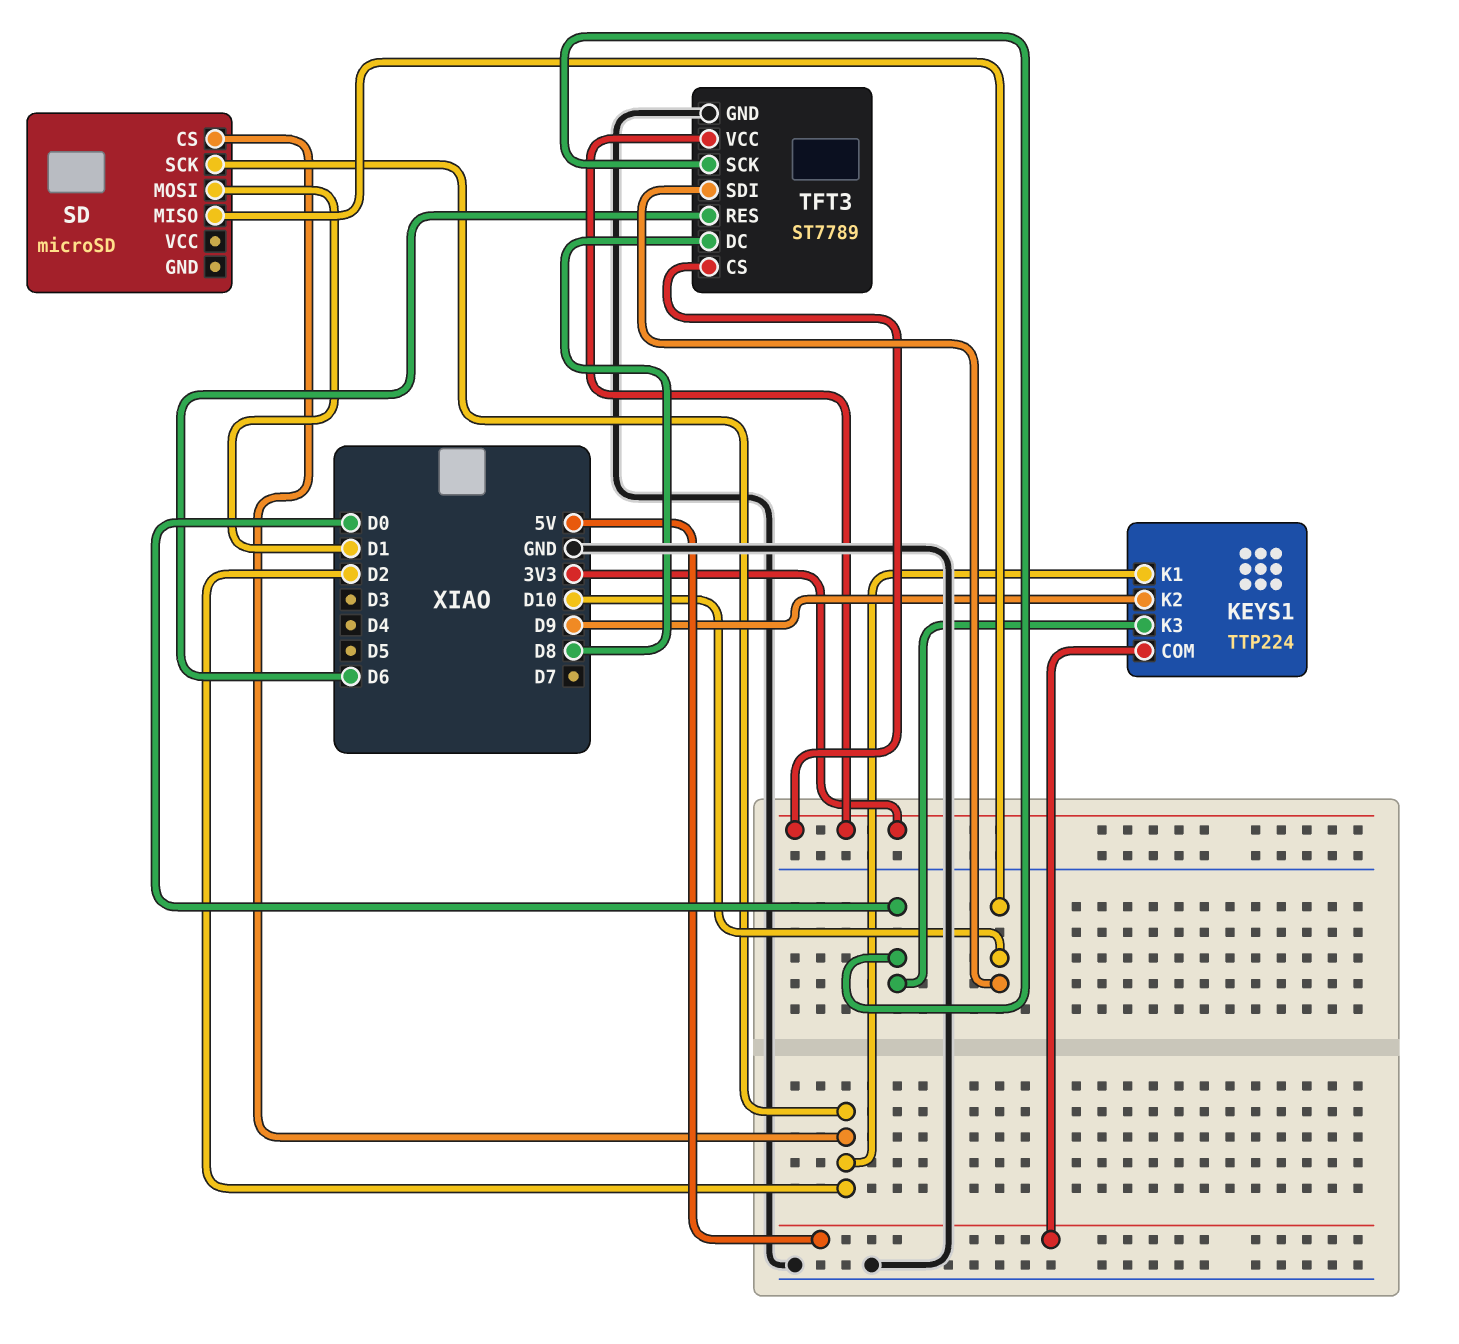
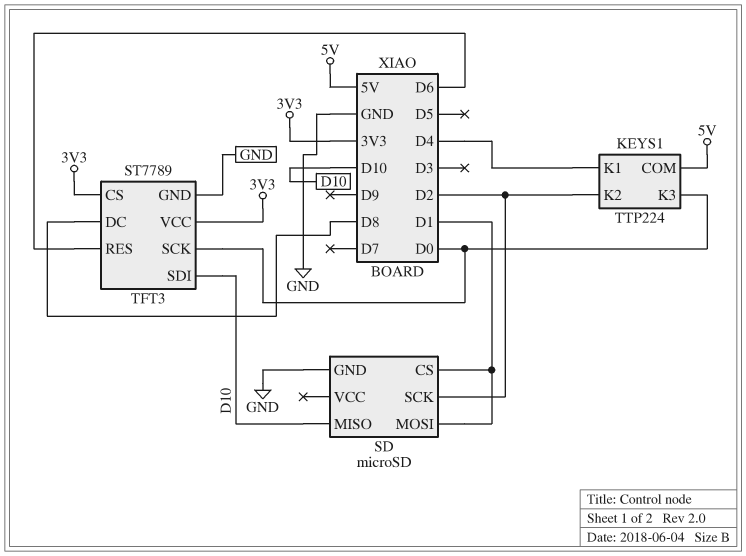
KEYS1 pin K1: D2 -> D4
KEYS1 pin K2: D9 -> D2
SD pin CS: D2 -> D1
SD pin GND: none -> GND

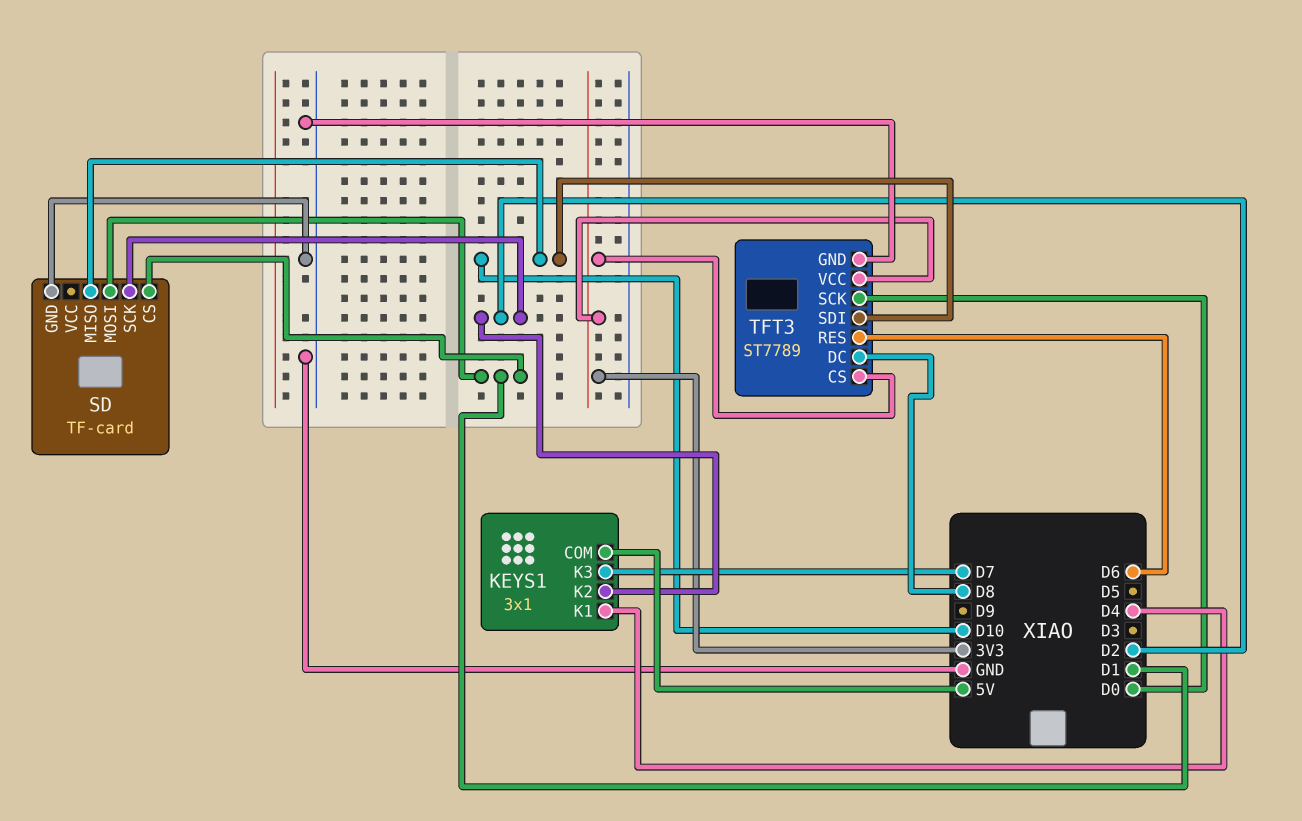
KEYS1: TTP224 -> 3x1
KEYS1 pin K3: D0 -> D7
SD: microSD -> TF-card

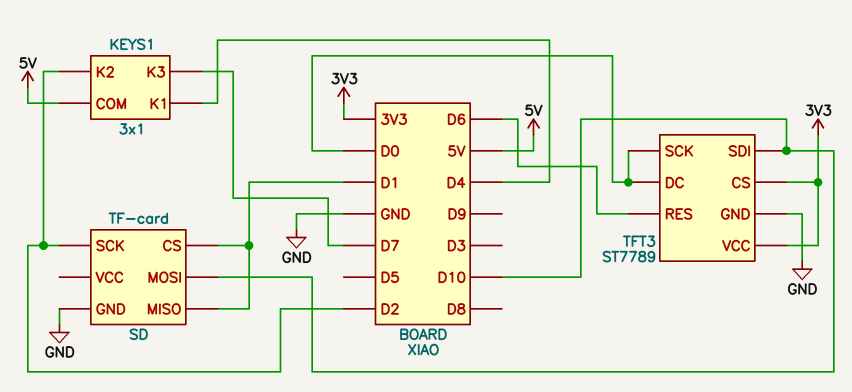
SD pin MISO: D10 -> D1
SD pin MOSI: D1 -> D10
TFT3 pin DC: D8 -> D0

